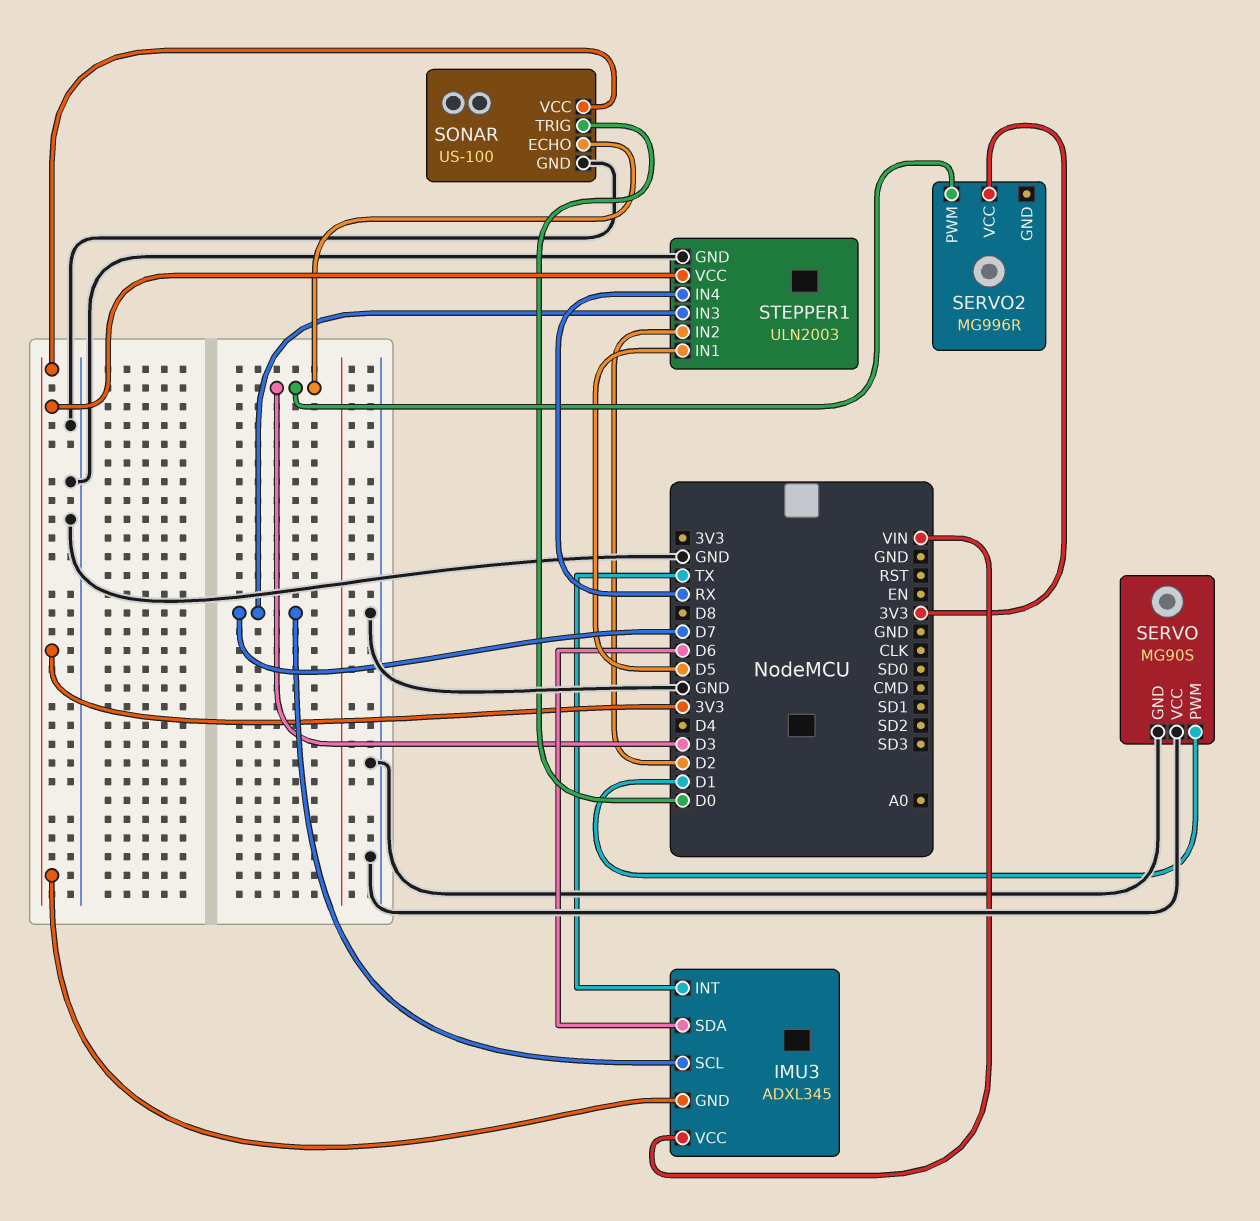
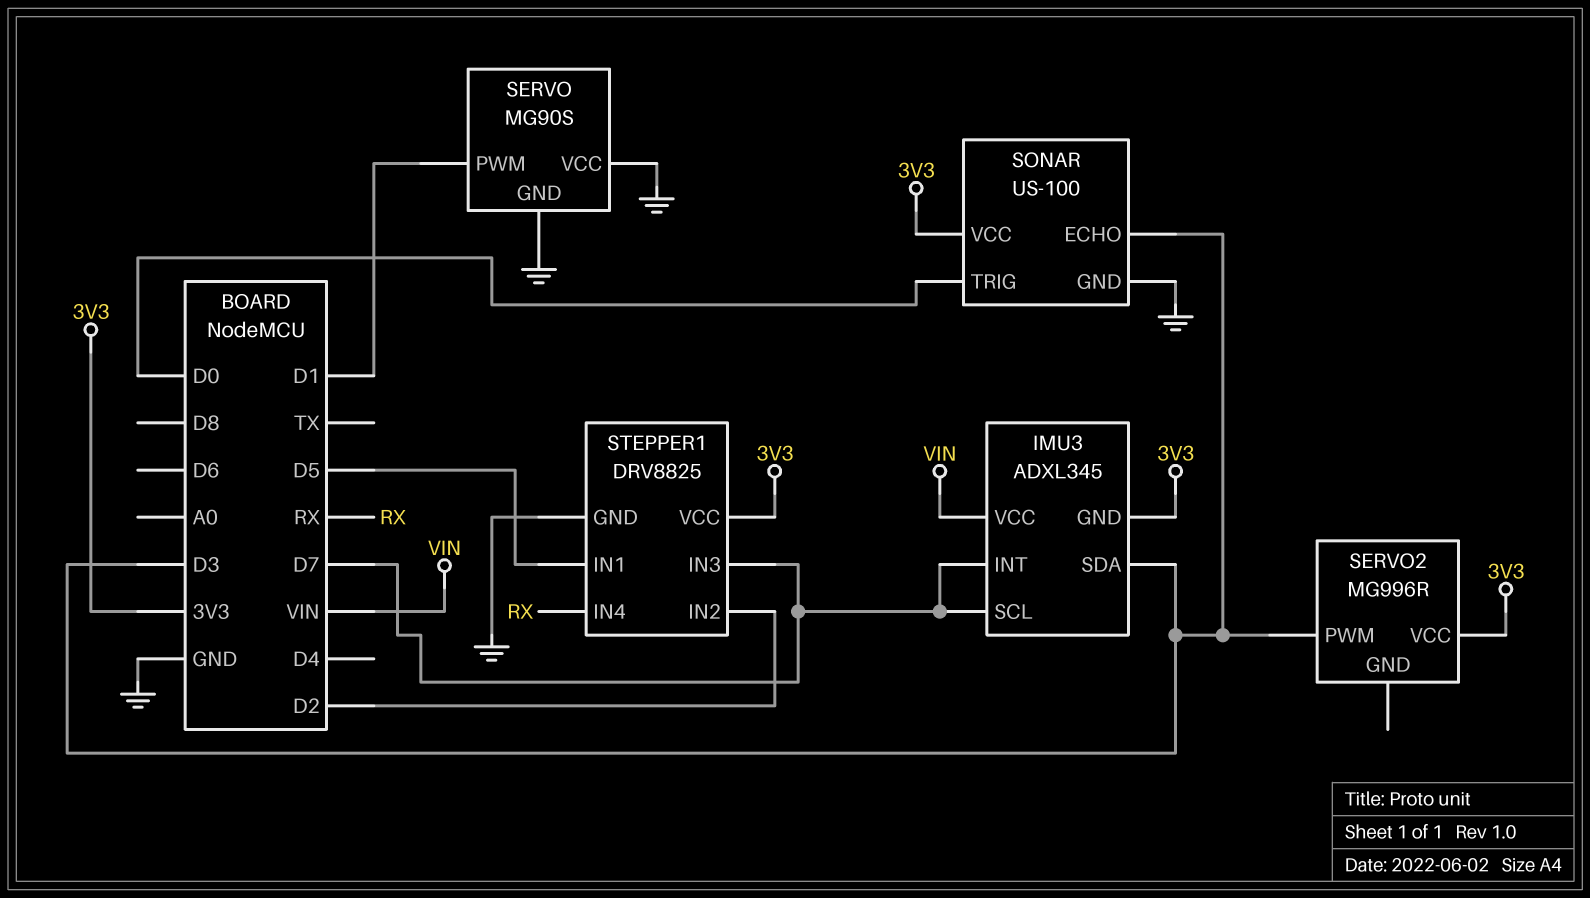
IMU3 pin INT: TX -> D7
IMU3 pin SDA: D6 -> D3
STEPPER1: ULN2003 -> DRV8825

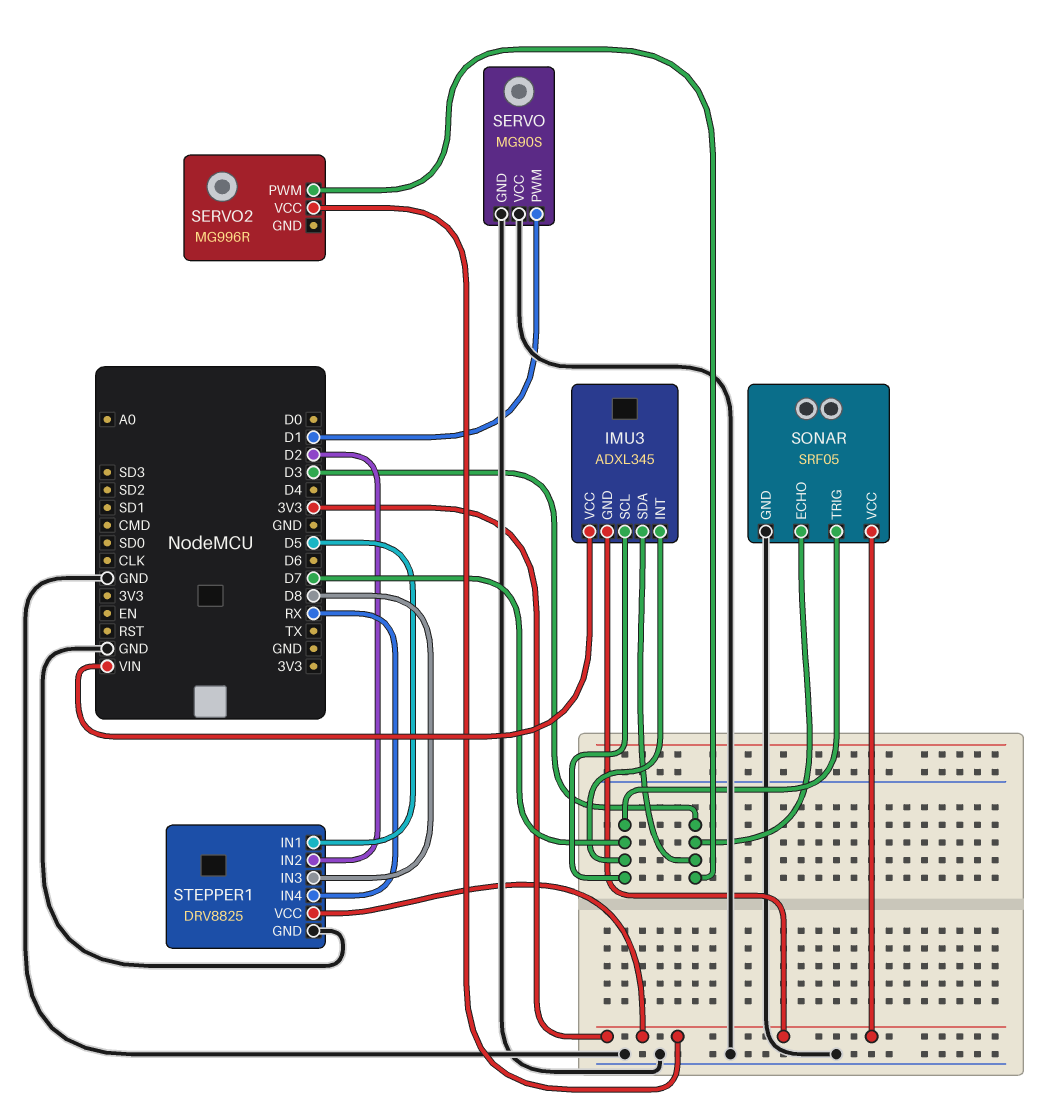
SONAR: US-100 -> SRF05
SONAR pin TRIG: D0 -> D7
STEPPER1 pin IN3: D7 -> D8

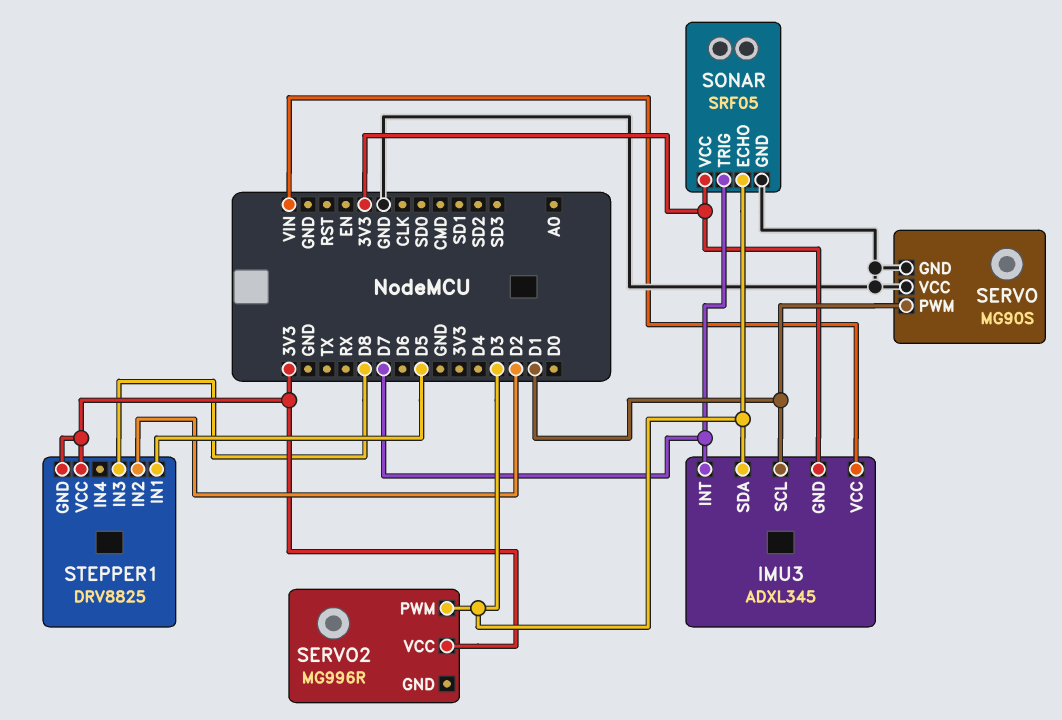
IMU3 pin SCL: D7 -> D1
STEPPER1 pin GND: GND -> 3V3
STEPPER1 pin IN4: RX -> none

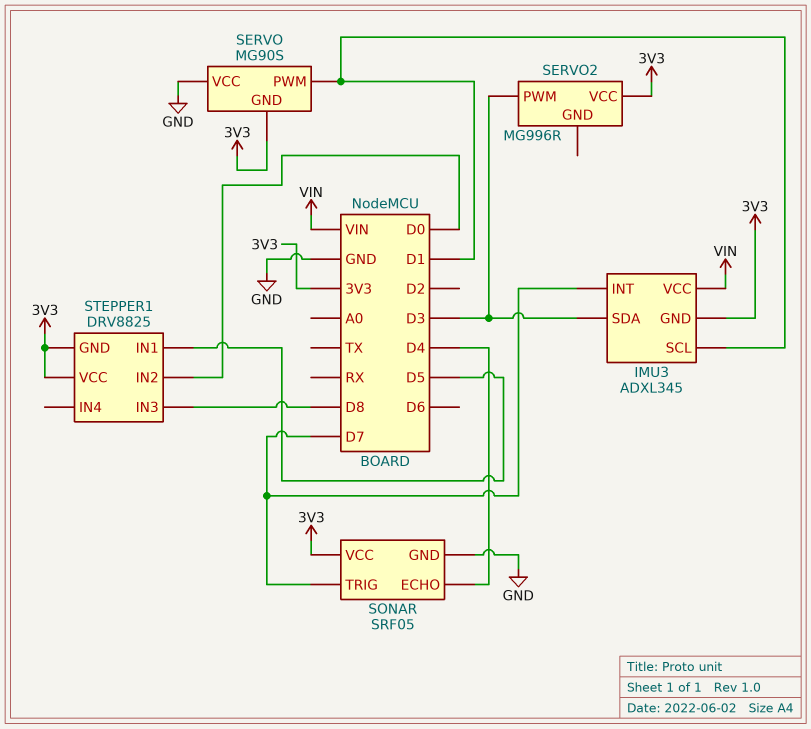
SERVO pin GND: GND -> 3V3
SONAR pin ECHO: D3 -> D4
STEPPER1 pin IN2: D2 -> D0

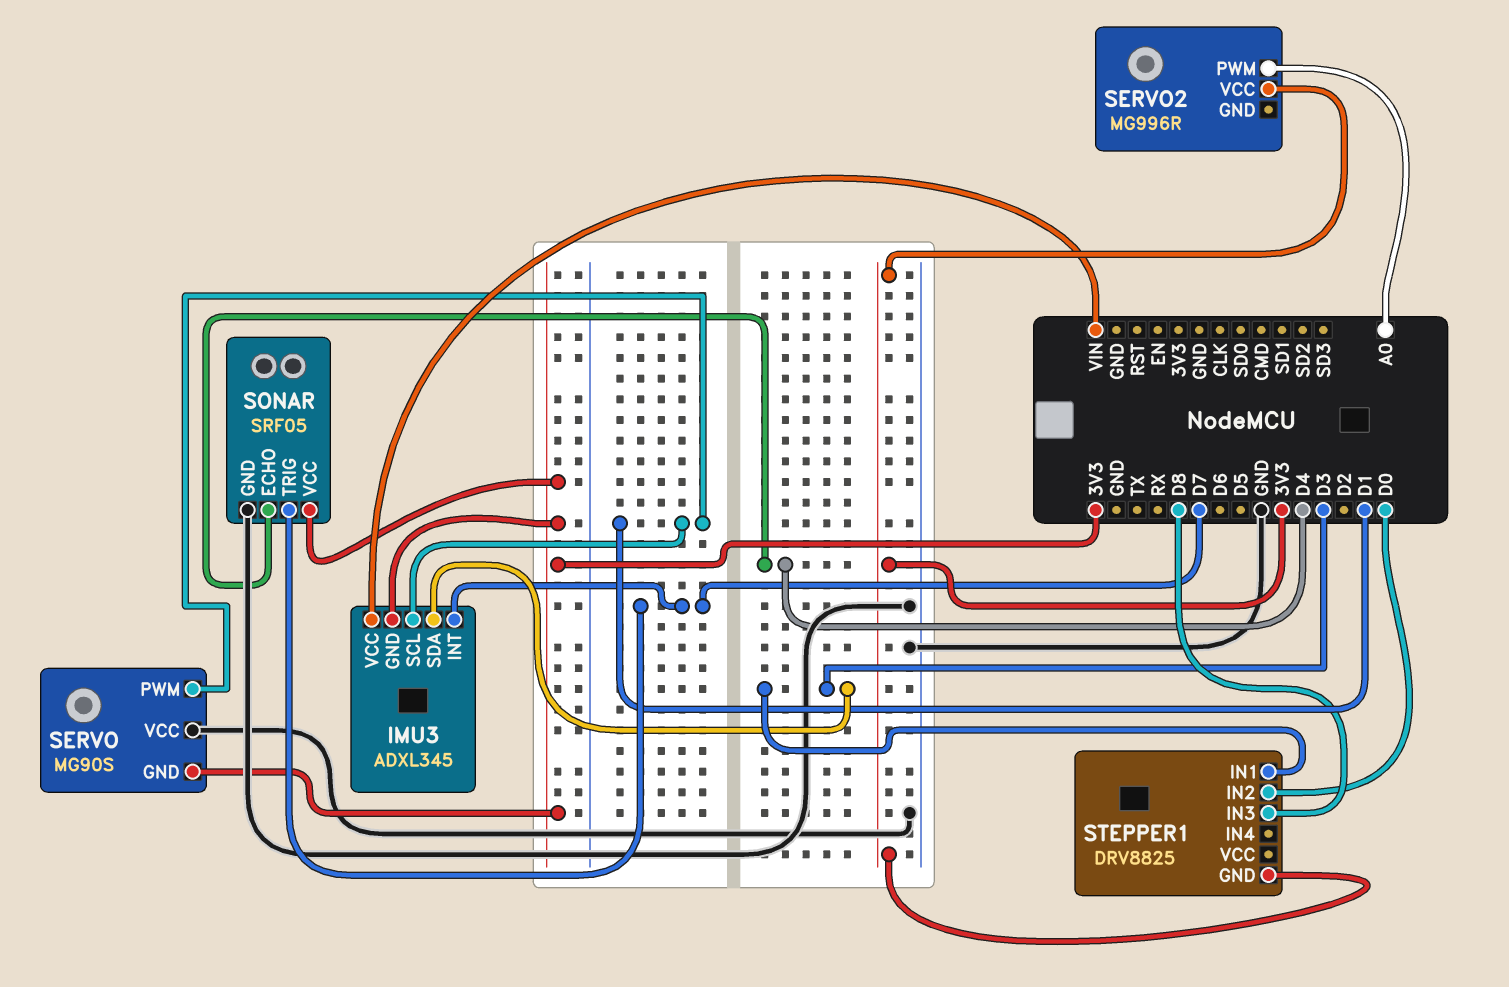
SERVO2 pin PWM: D3 -> A0
STEPPER1 pin IN1: D5 -> D3
STEPPER1 pin VCC: 3V3 -> none

